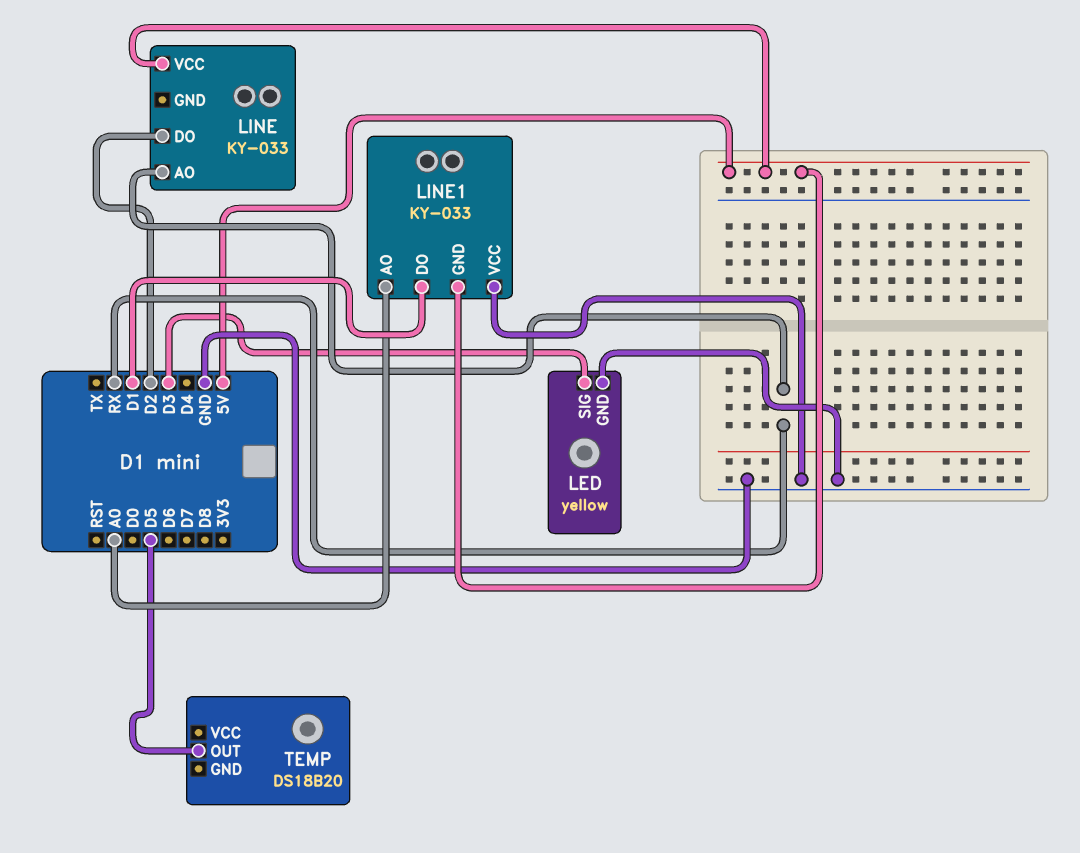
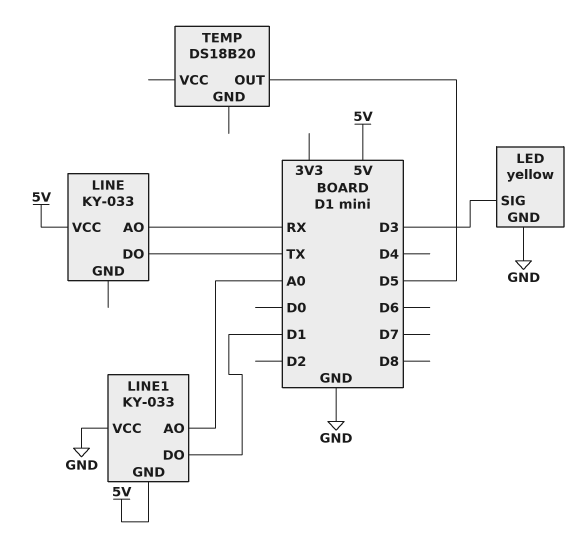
LINE pin DO: D2 -> TX

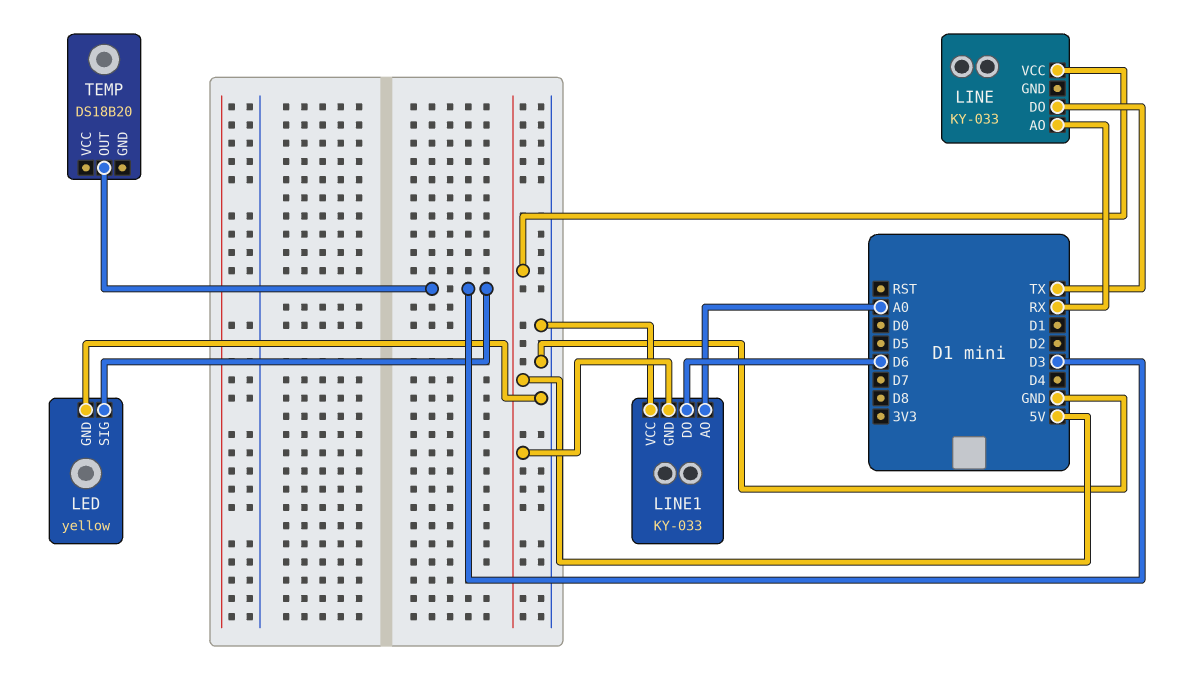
LINE1 pin DO: D1 -> D6
TEMP pin OUT: D5 -> D3

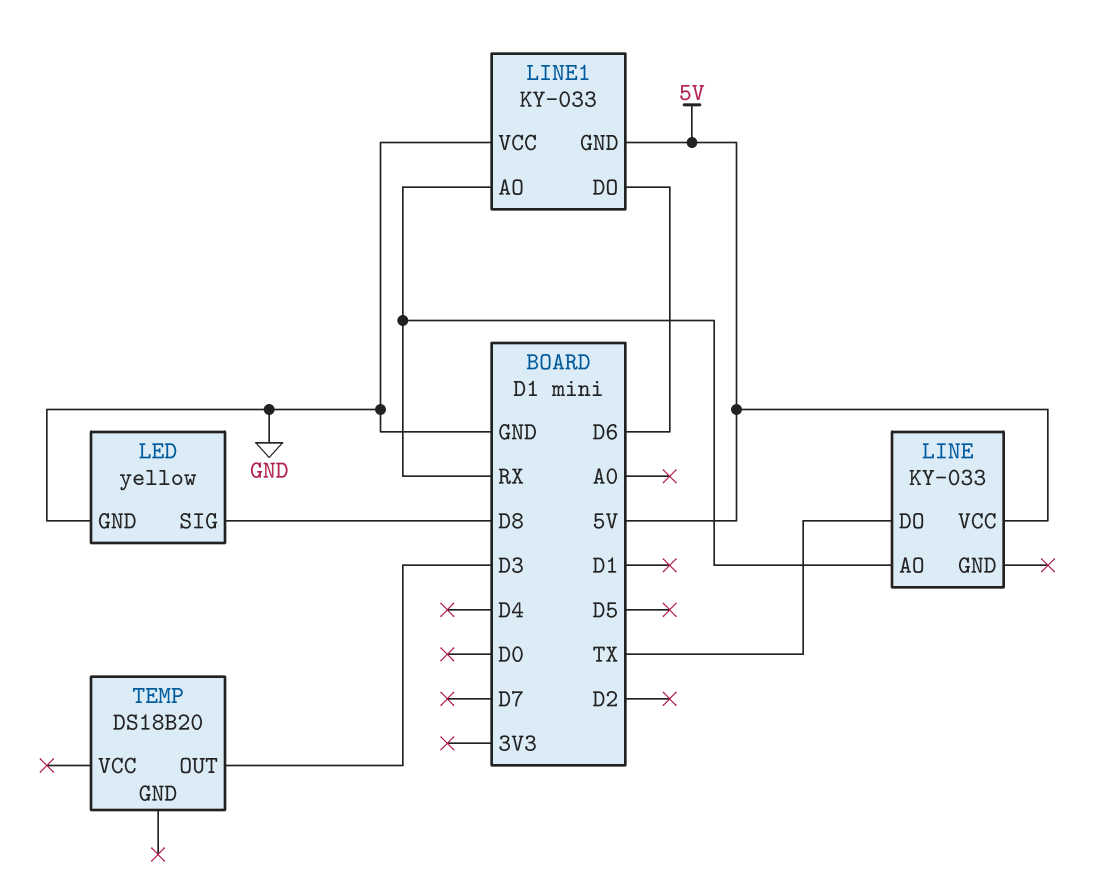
LED pin SIG: D3 -> D8
LINE1 pin AO: A0 -> RX

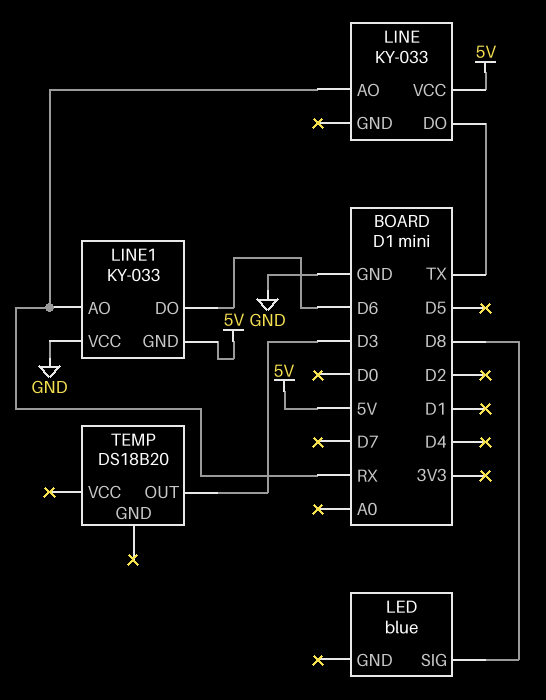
LED: yellow -> blue
LED pin GND: GND -> none

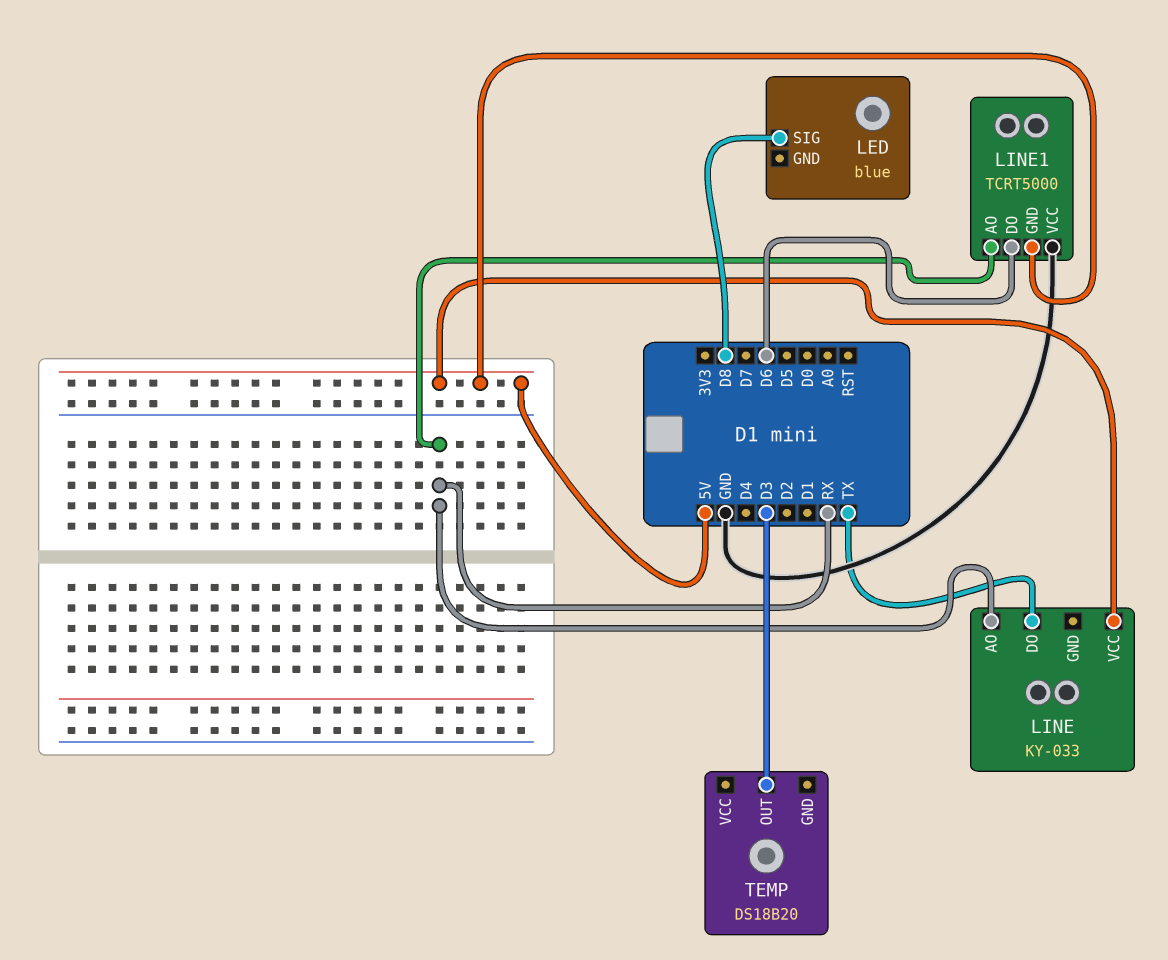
LINE1: KY-033 -> TCRT5000

